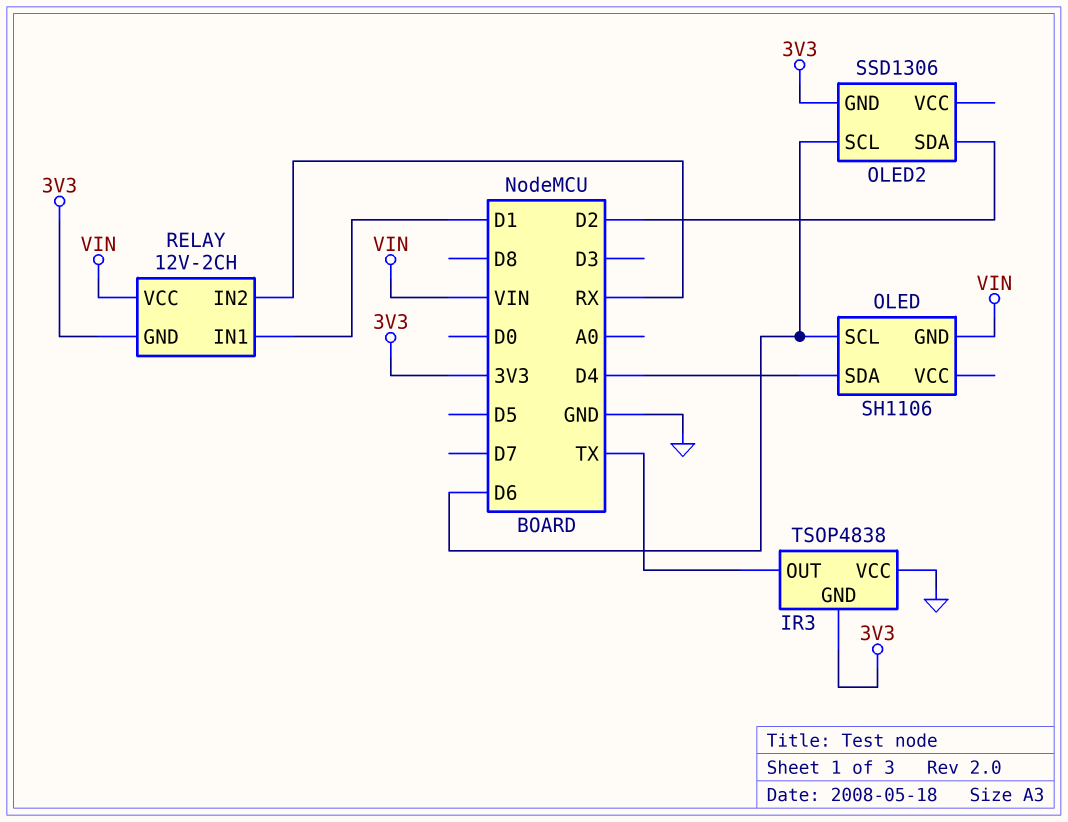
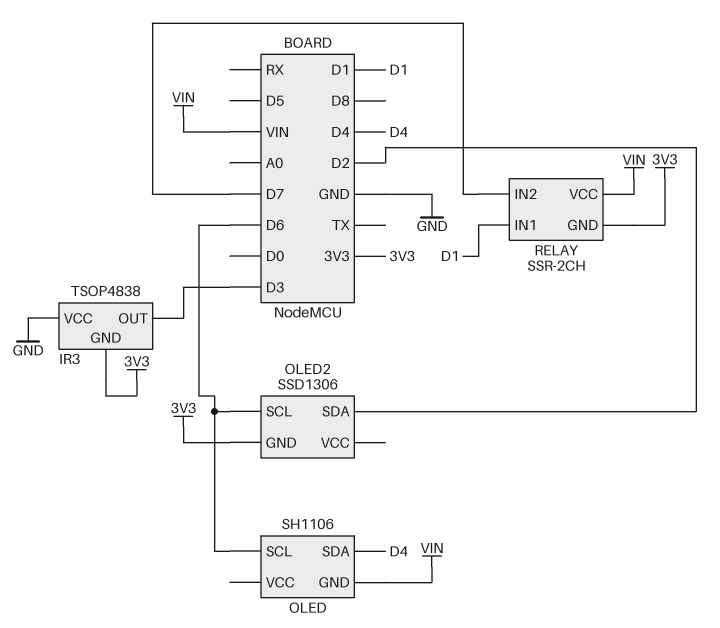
IR3 pin OUT: TX -> D3
RELAY: 12V-2CH -> SSR-2CH
RELAY pin IN2: RX -> D7

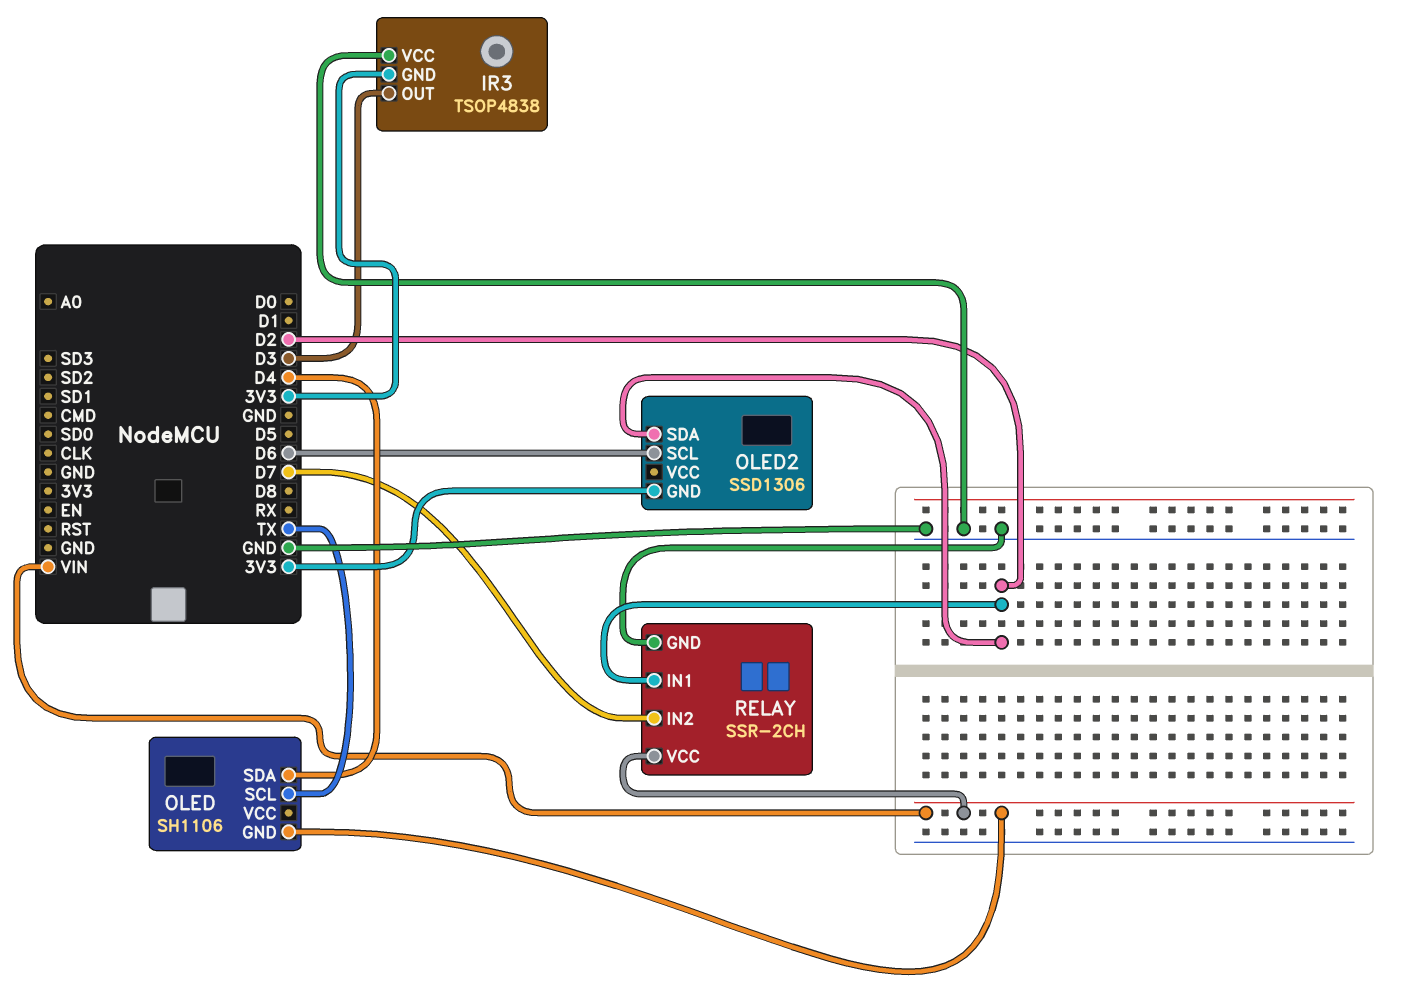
OLED pin SCL: D6 -> TX
RELAY pin GND: 3V3 -> GND
RELAY pin IN1: D1 -> D2

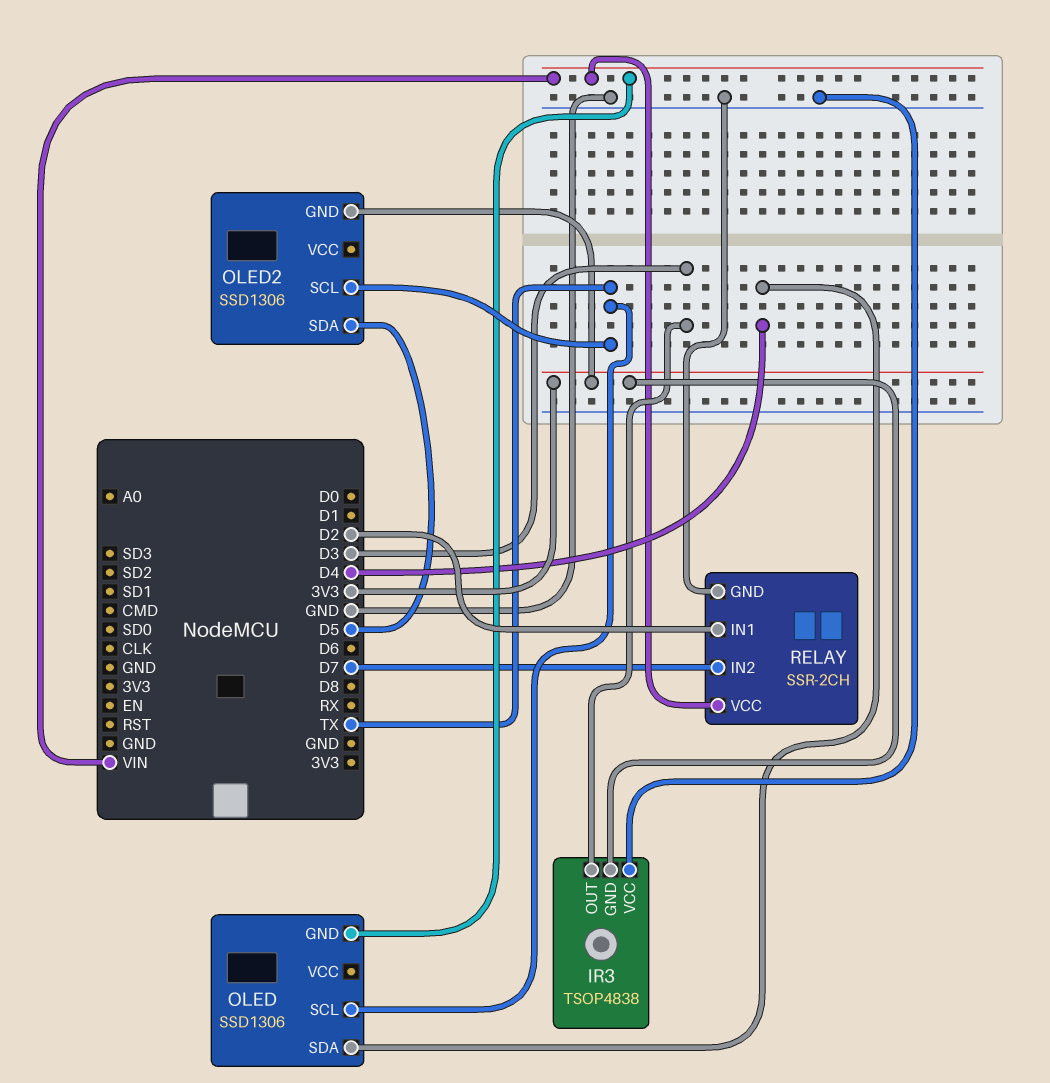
OLED: SH1106 -> SSD1306
OLED2 pin SCL: D6 -> TX
OLED2 pin SDA: D2 -> D5

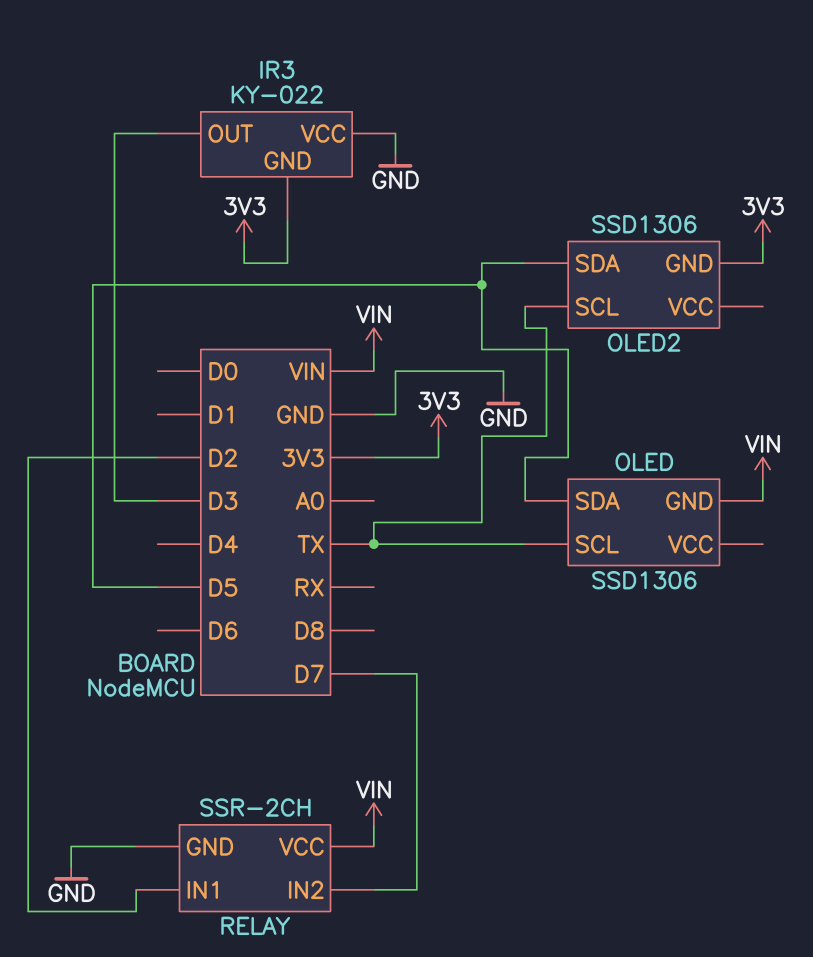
IR3: TSOP4838 -> KY-022
OLED pin SDA: D4 -> D5

